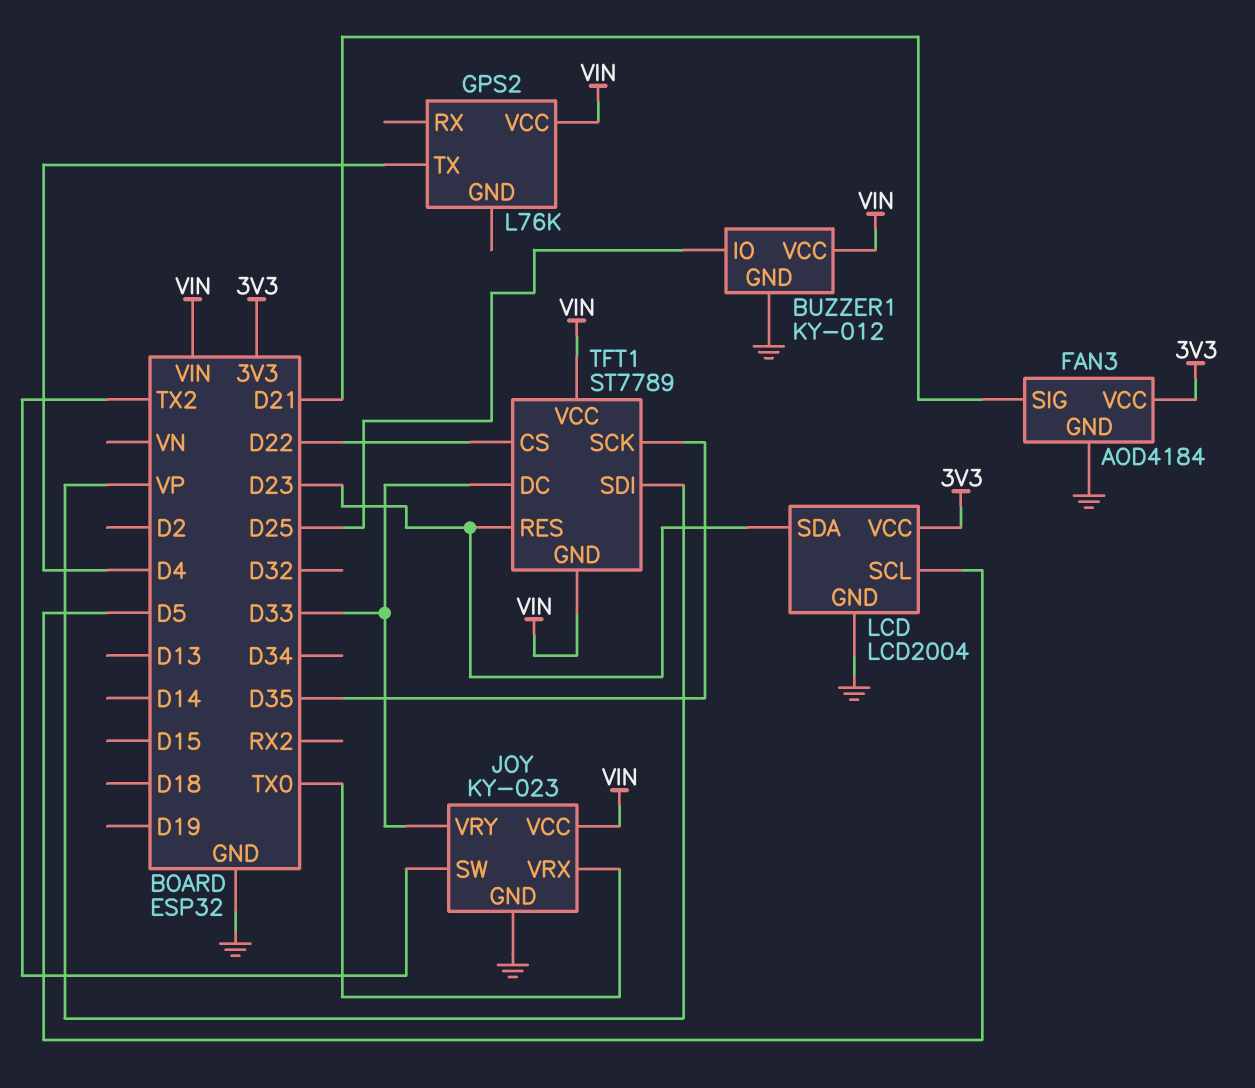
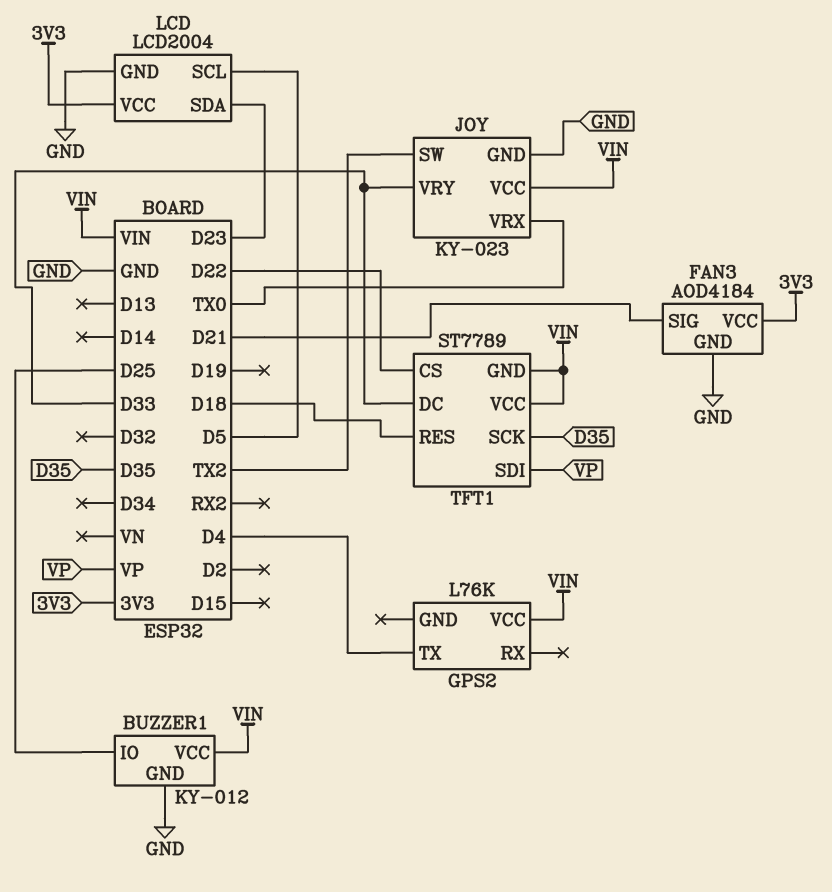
TFT1 pin RES: D23 -> D18

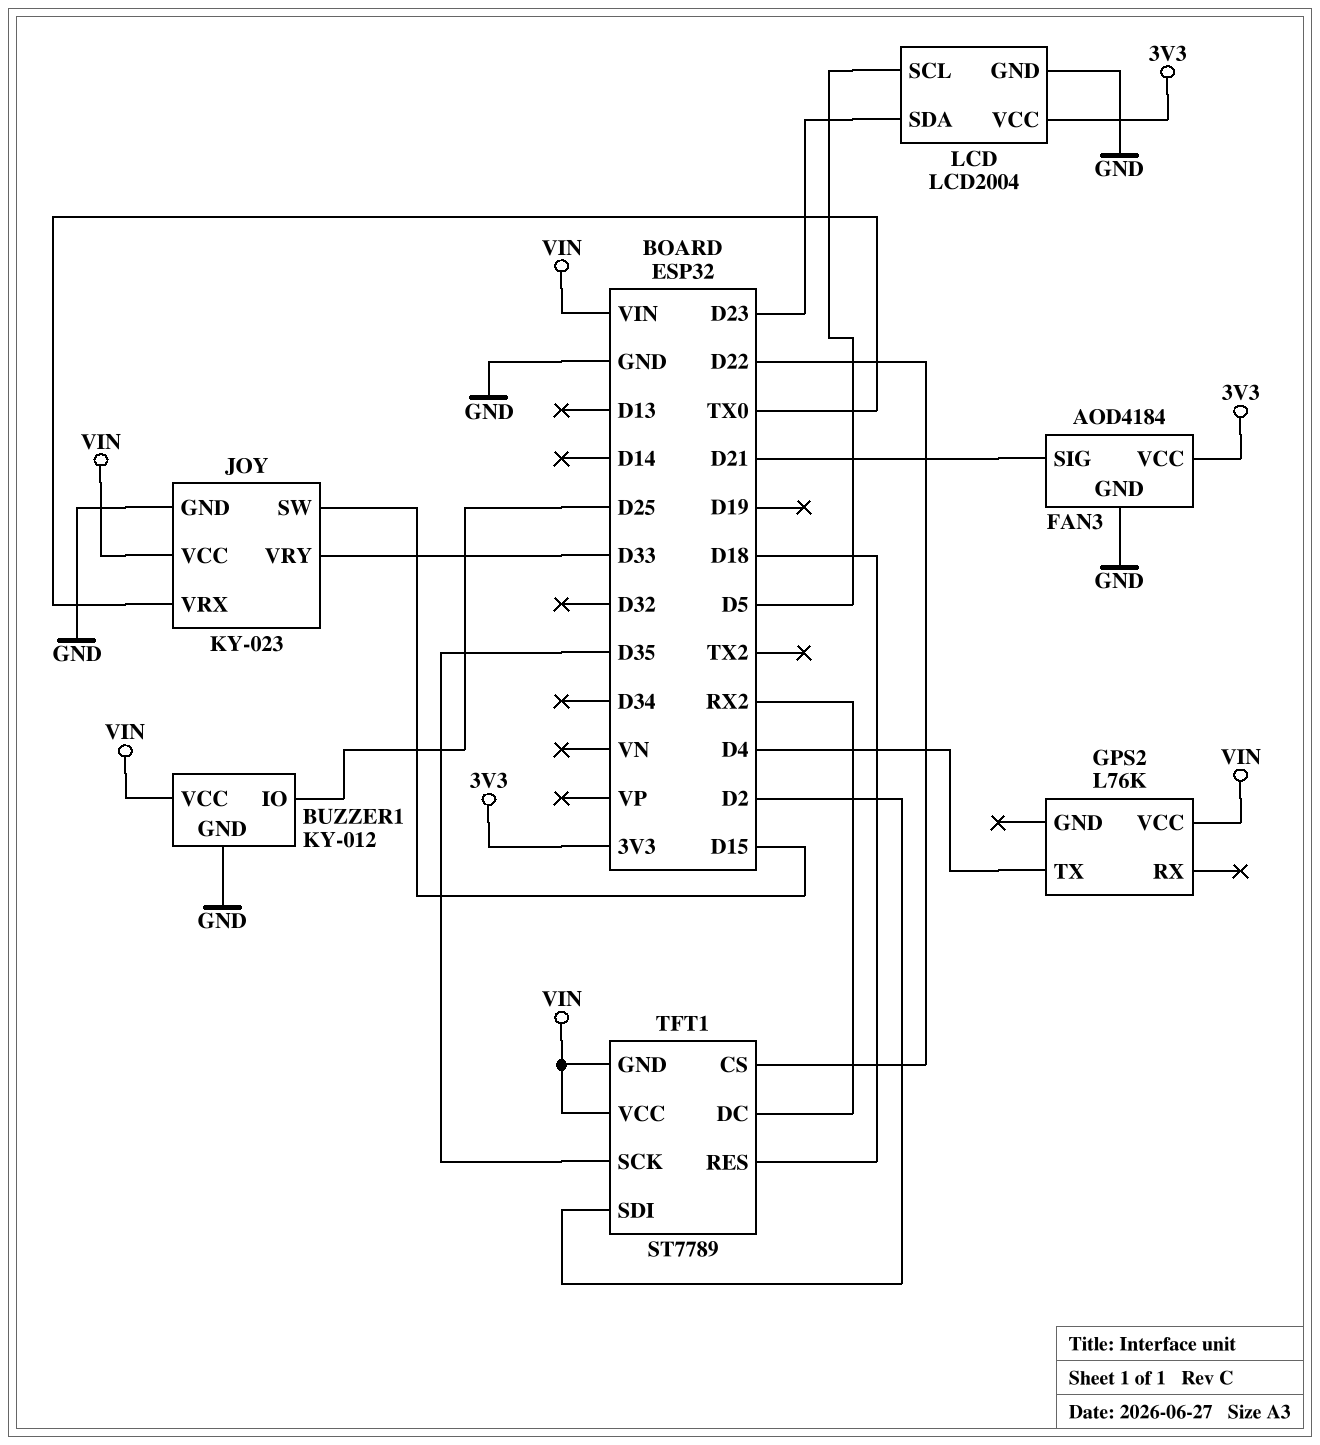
JOY pin SW: TX2 -> D15
TFT1 pin DC: D33 -> RX2
TFT1 pin SDI: VP -> D2

